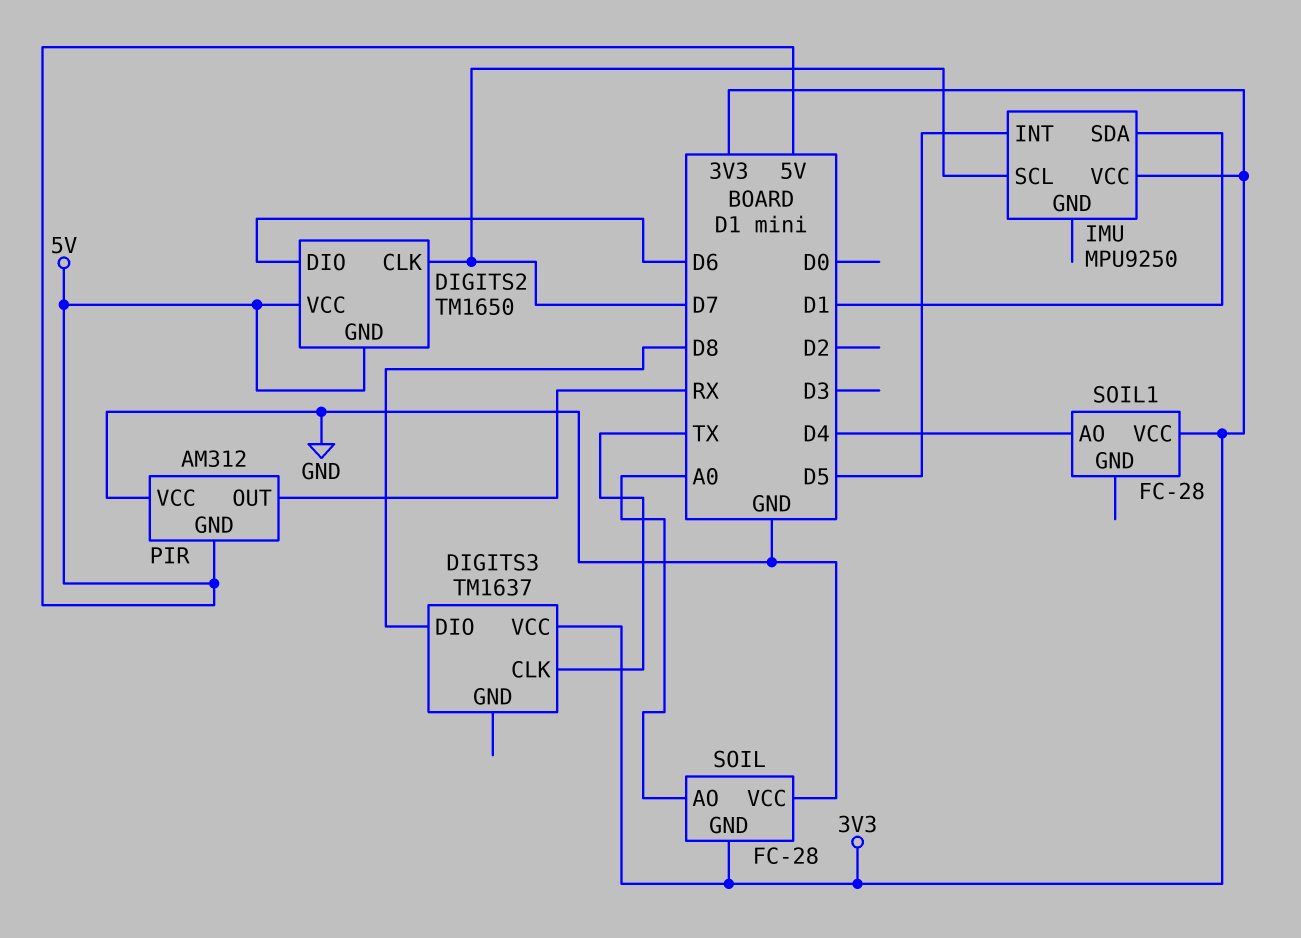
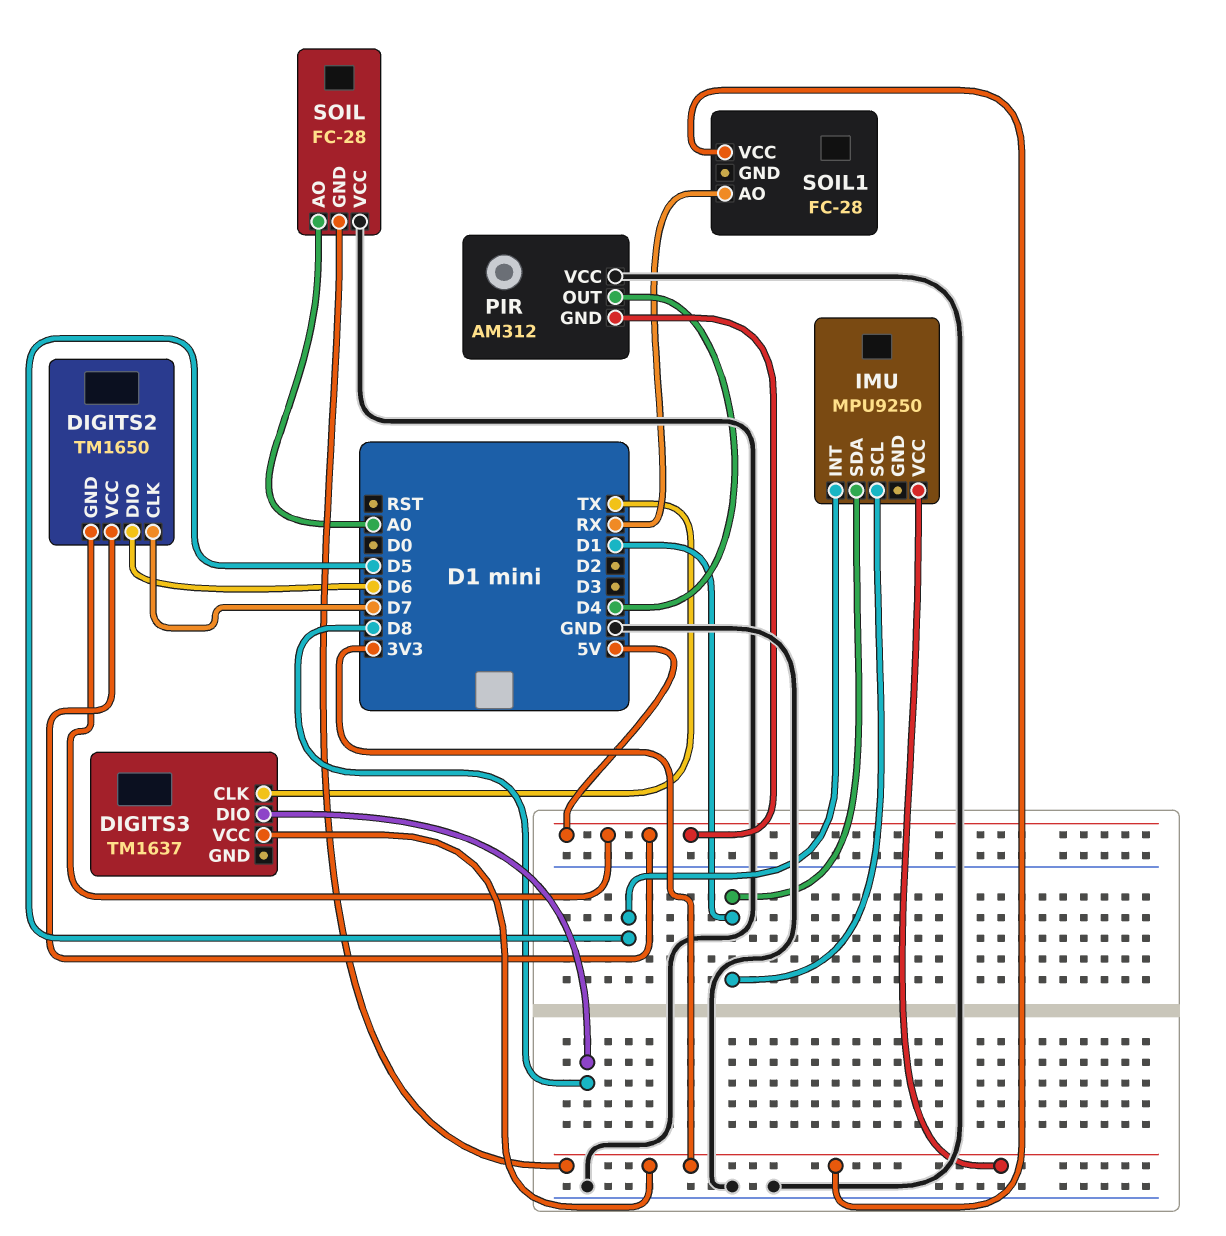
IMU pin SCL: D7 -> D1
PIR pin OUT: RX -> D4
SOIL1 pin AO: D4 -> RX

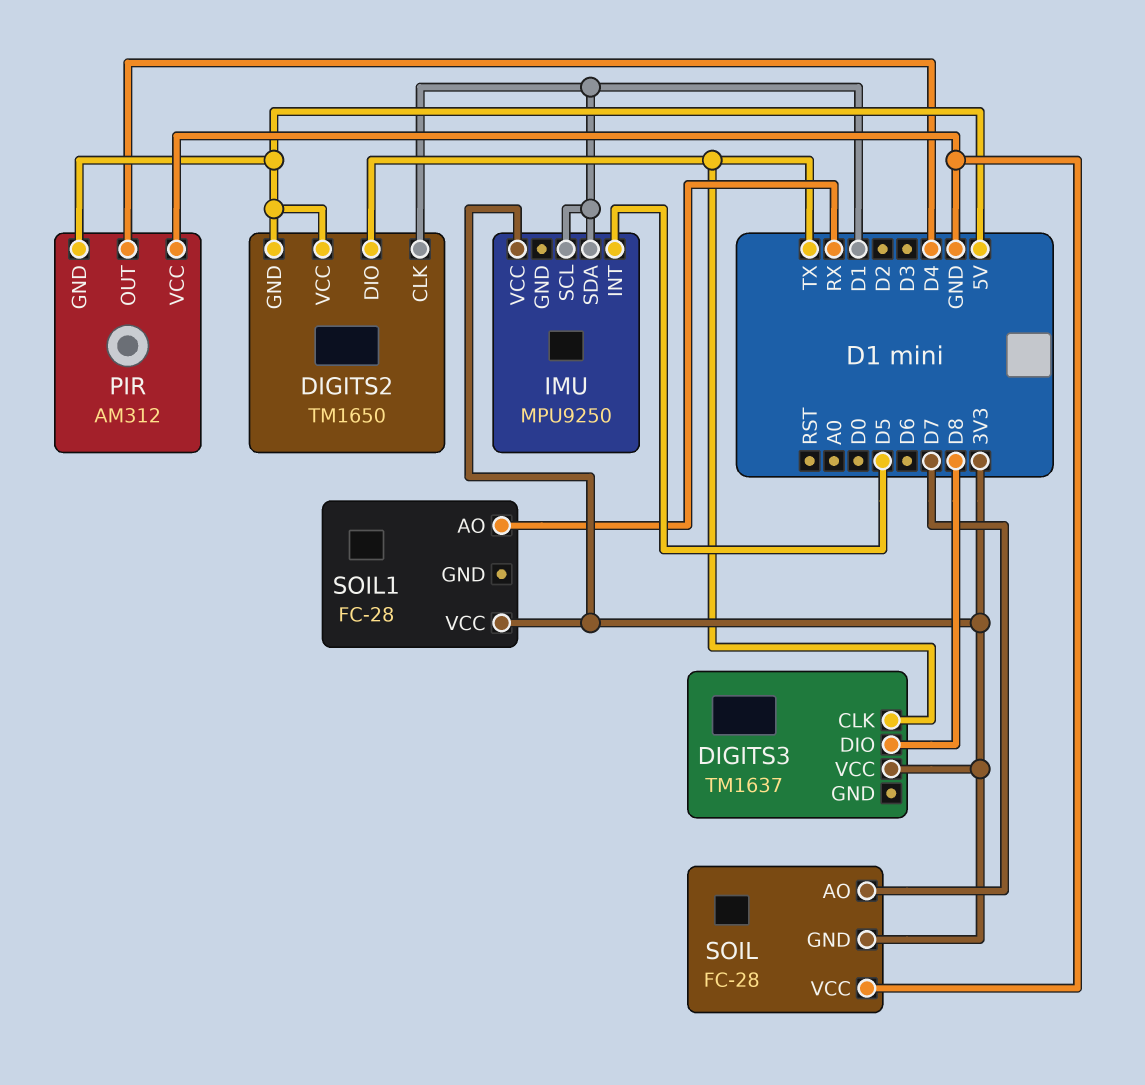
DIGITS2 pin CLK: D7 -> D1
DIGITS2 pin DIO: D6 -> TX
SOIL pin AO: A0 -> D7

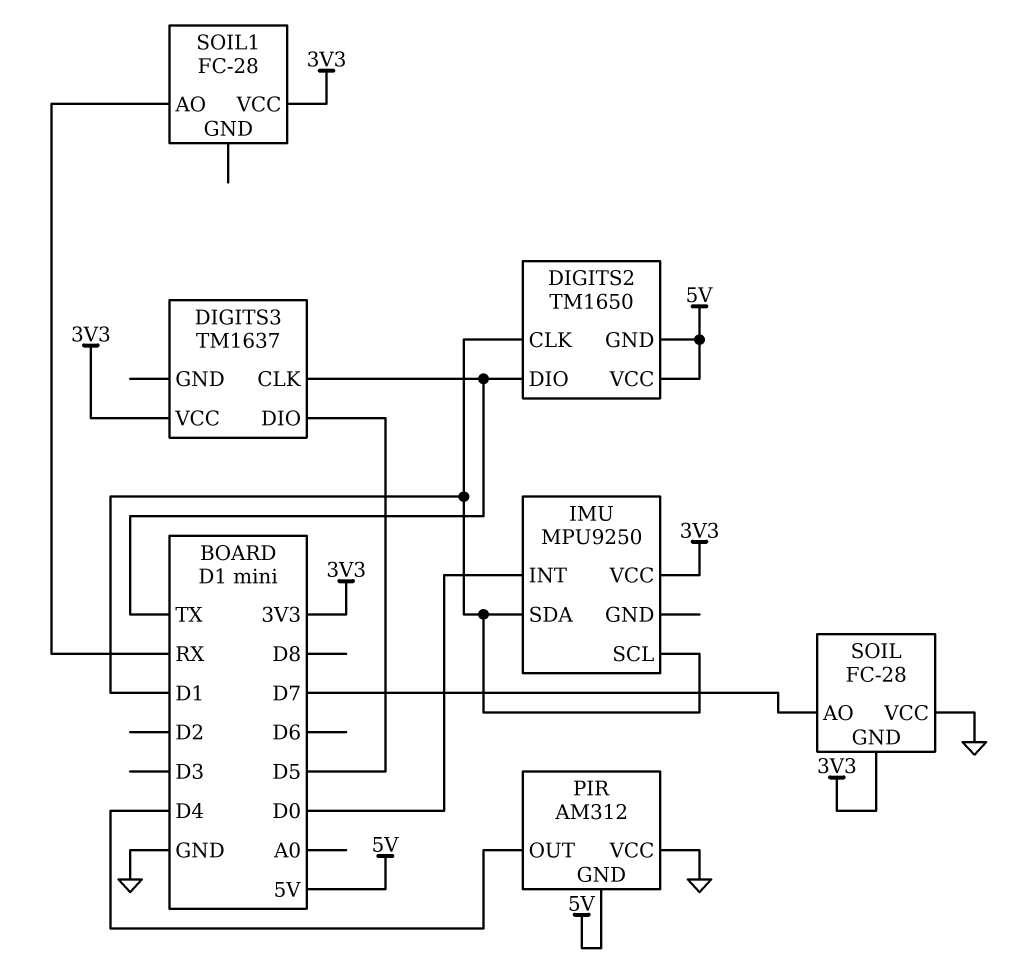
DIGITS3 pin DIO: D8 -> D5
IMU pin INT: D5 -> D0

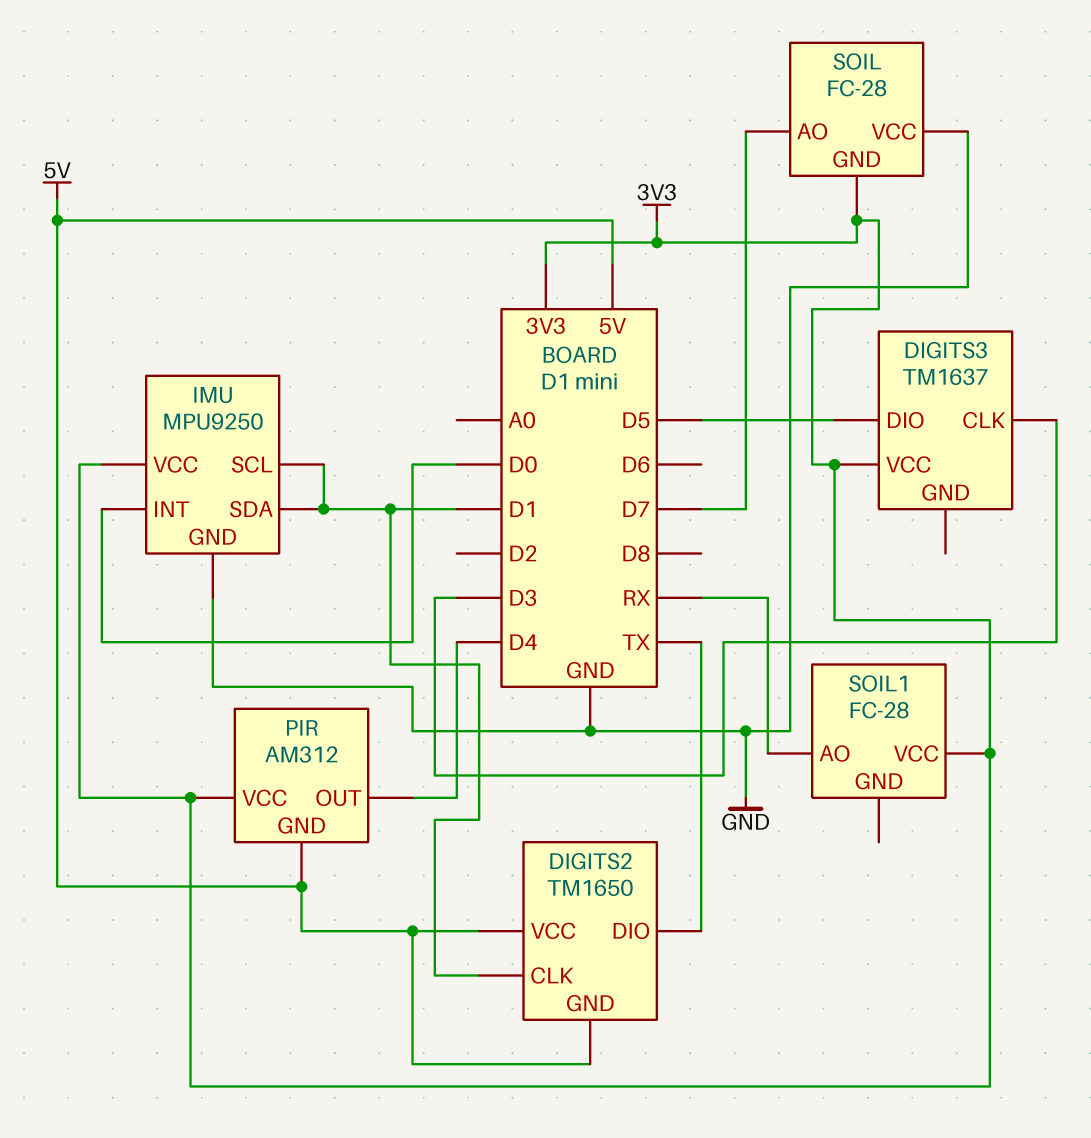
DIGITS3 pin CLK: TX -> D3
IMU pin GND: none -> GND
PIR pin VCC: GND -> 3V3

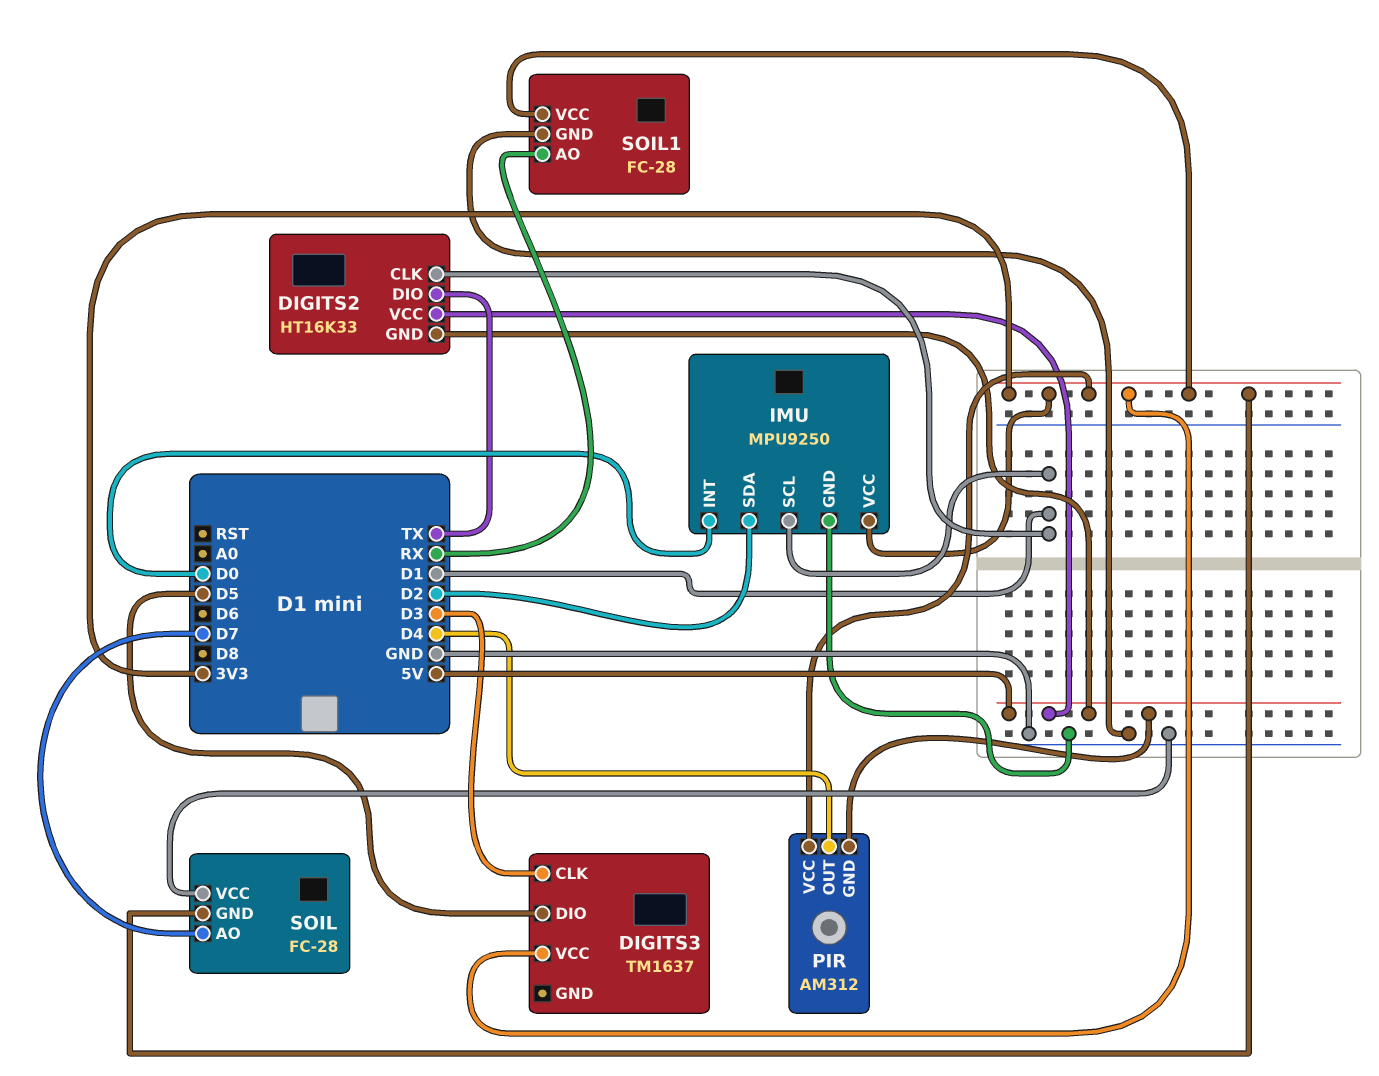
DIGITS2: TM1650 -> HT16K33
IMU pin SDA: D1 -> D2
SOIL1 pin GND: none -> GND

